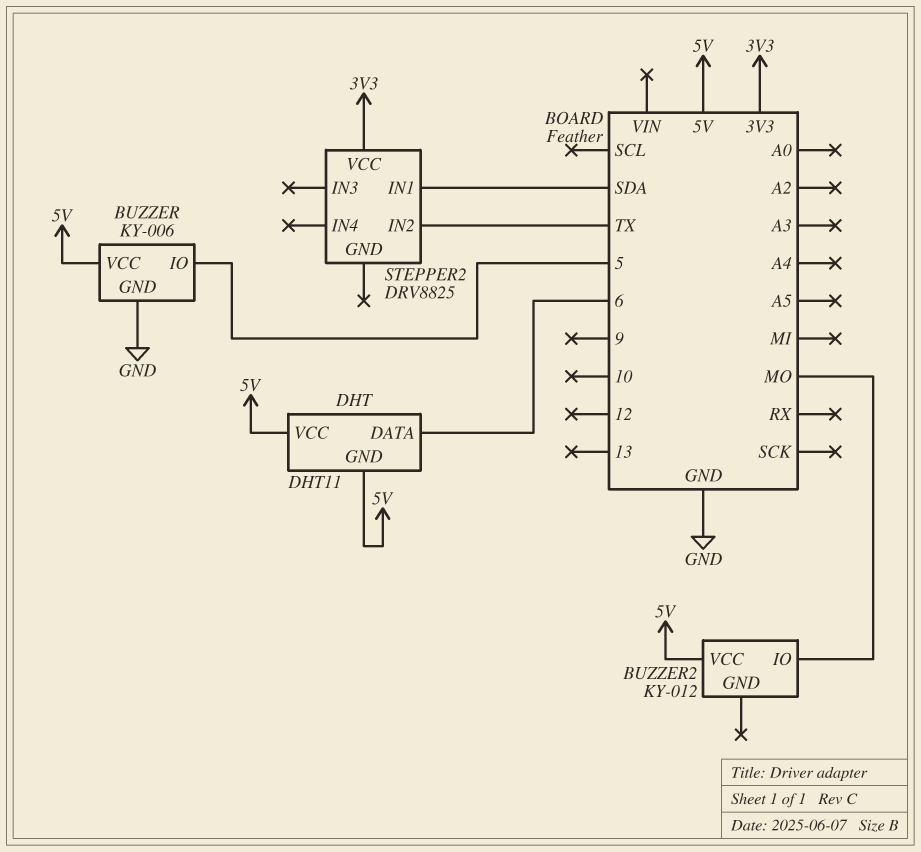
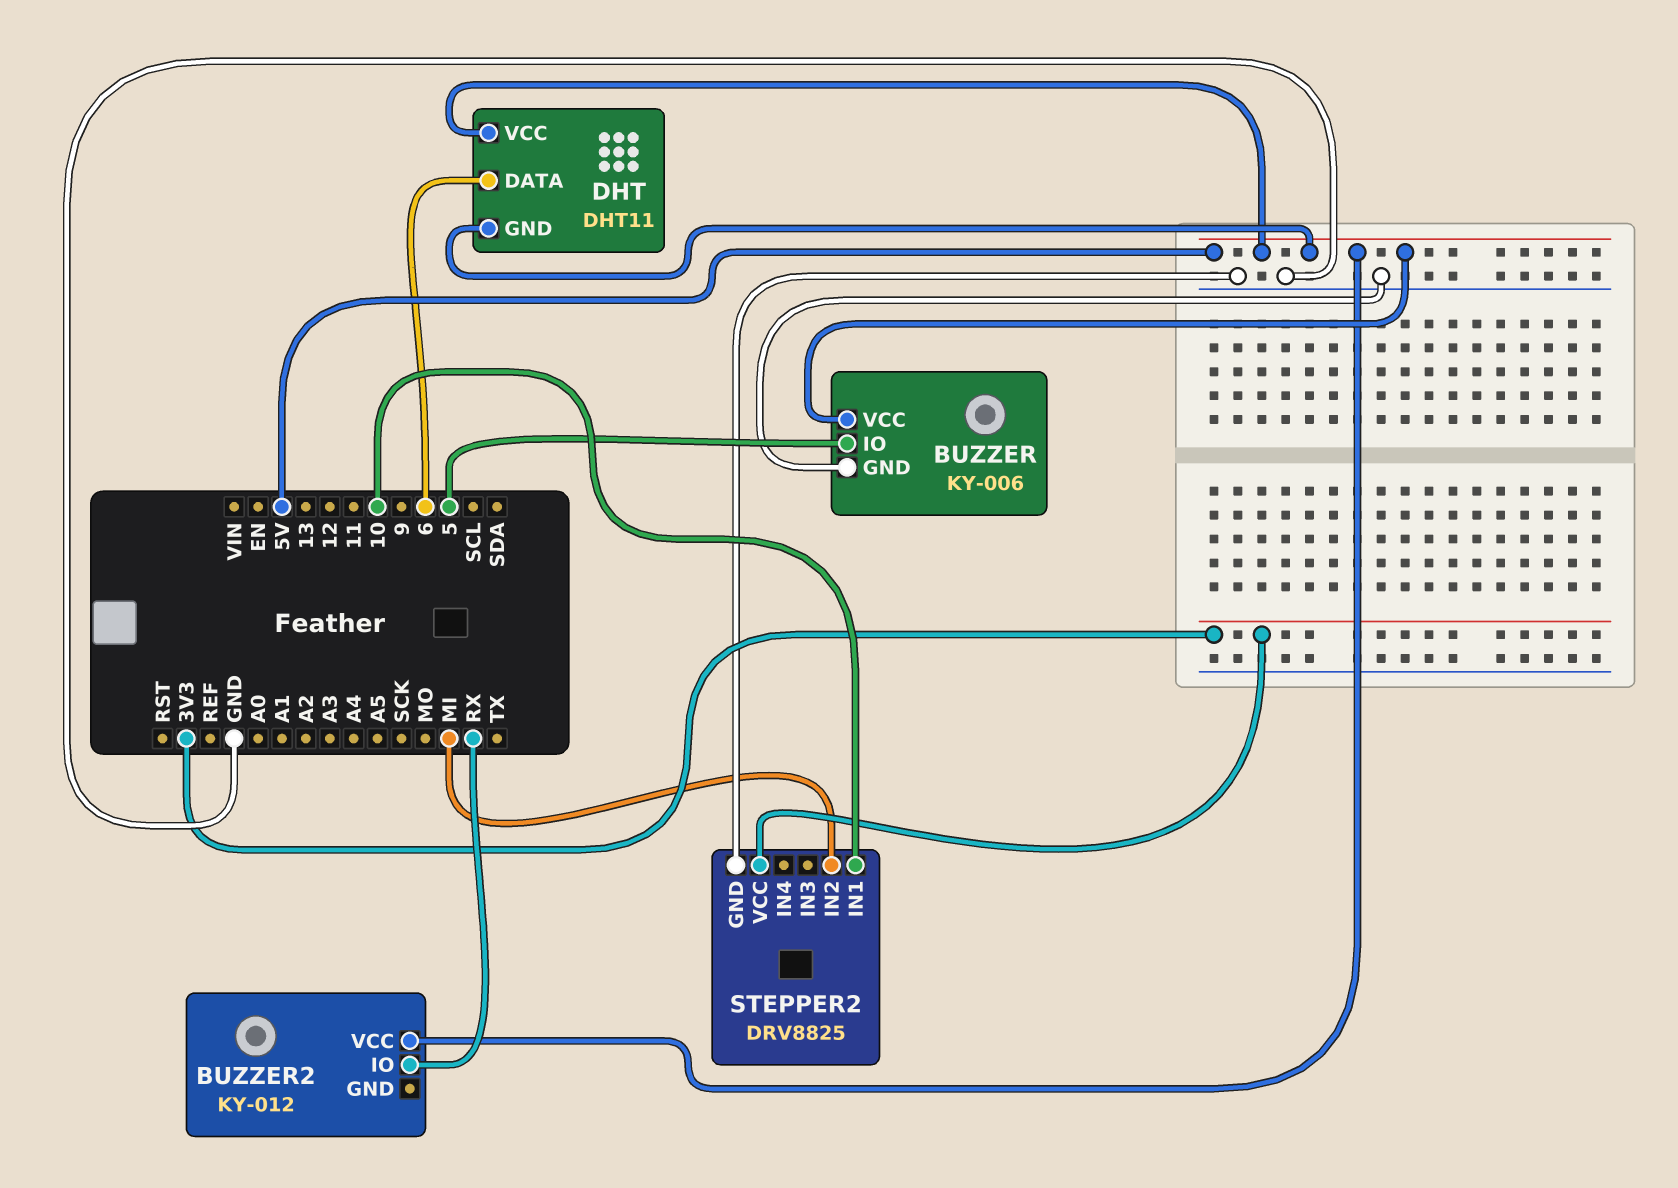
BUZZER2 pin IO: MO -> RX
STEPPER2 pin GND: none -> GND
STEPPER2 pin IN1: SDA -> 10
STEPPER2 pin IN2: TX -> MI

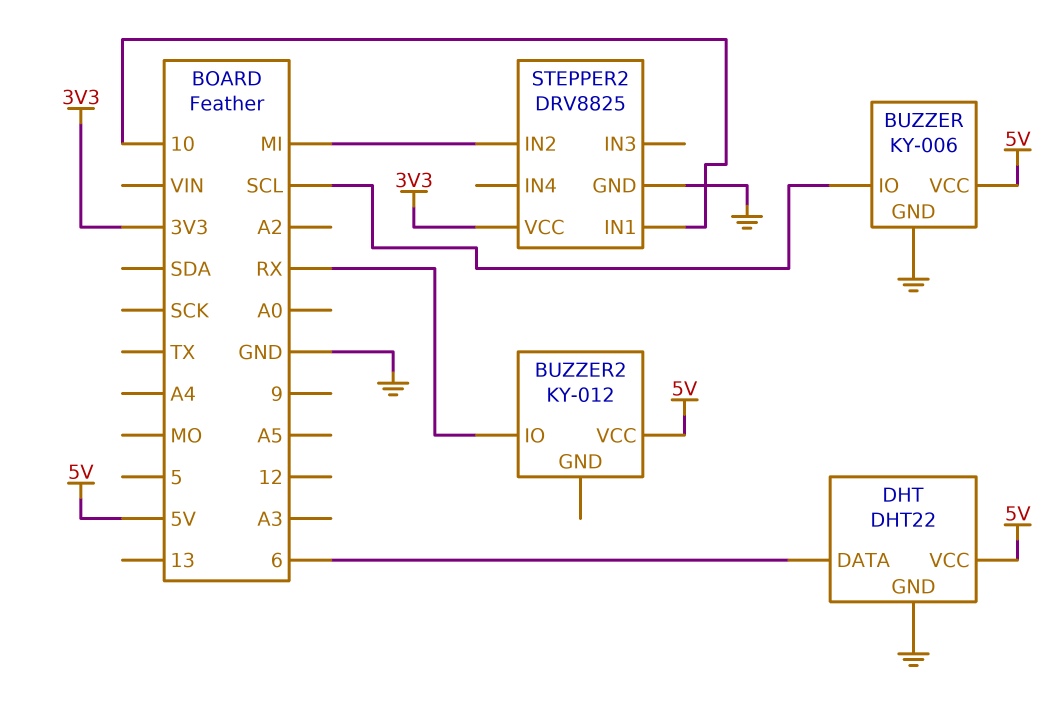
BUZZER pin IO: 5 -> SCL
DHT: DHT11 -> DHT22
DHT pin GND: 5V -> GND

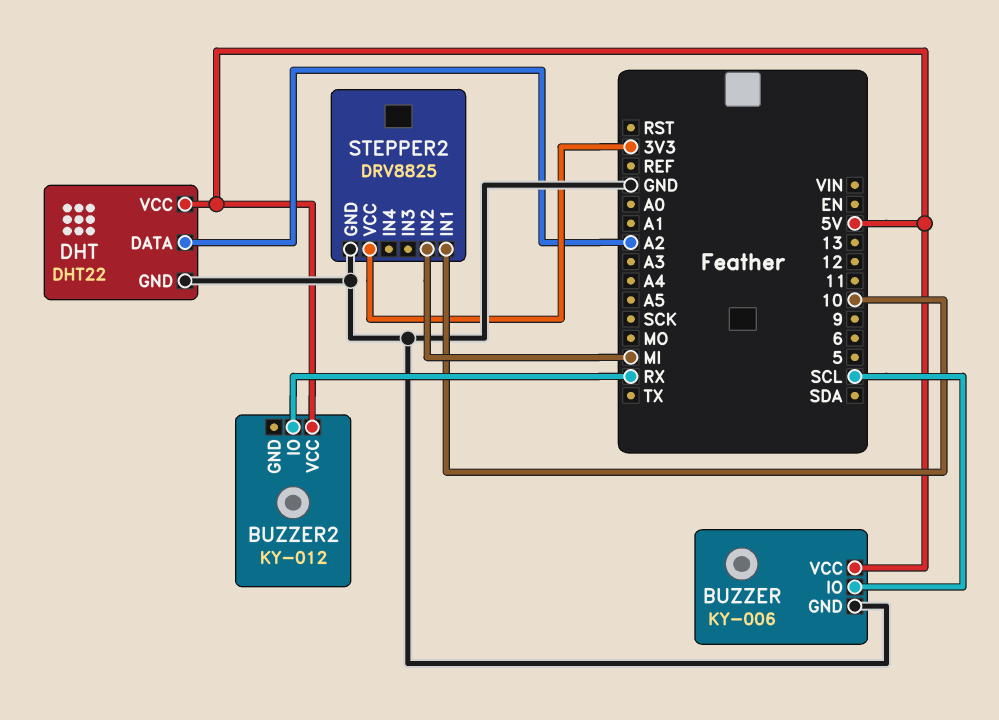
DHT pin DATA: 6 -> A2

